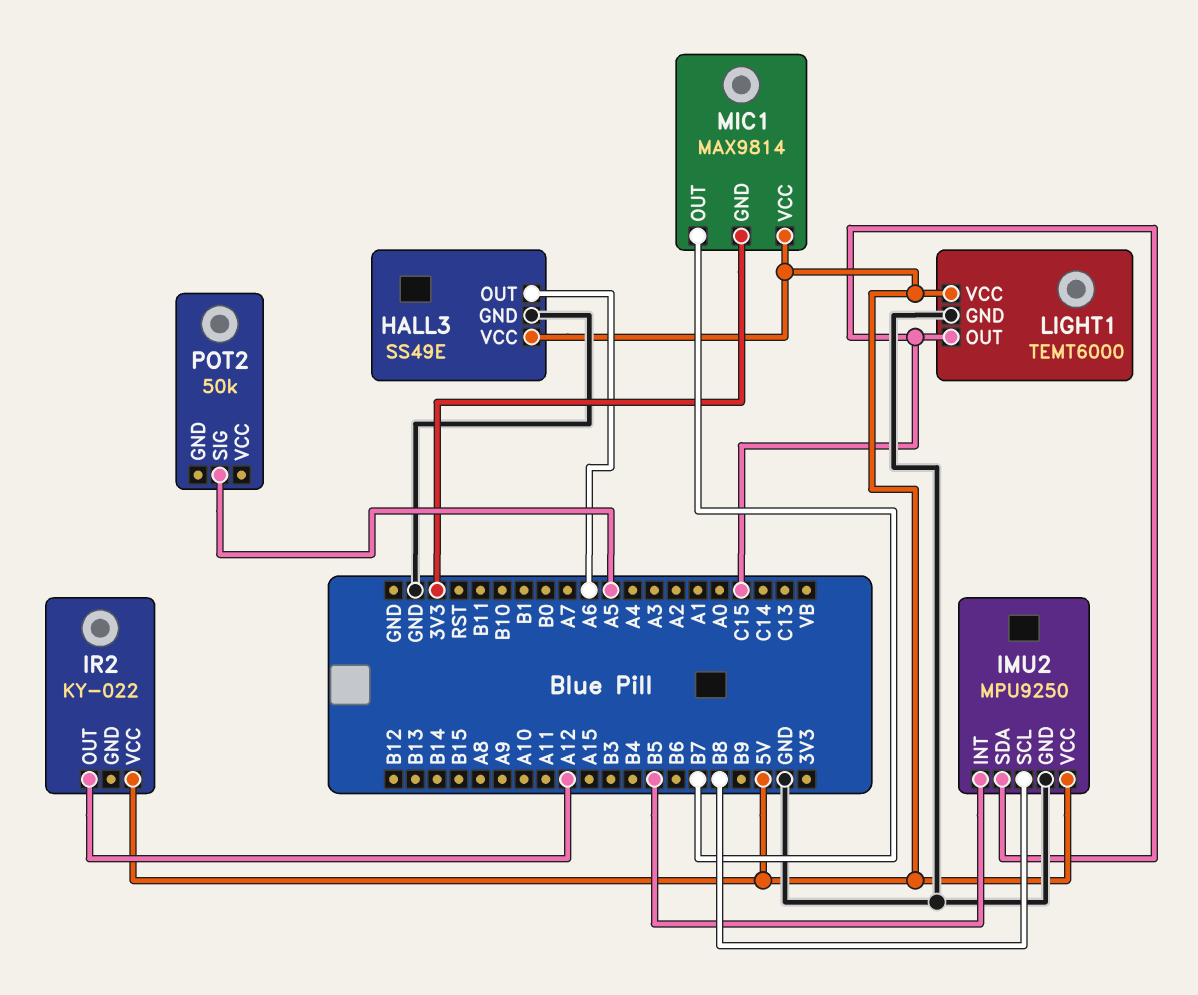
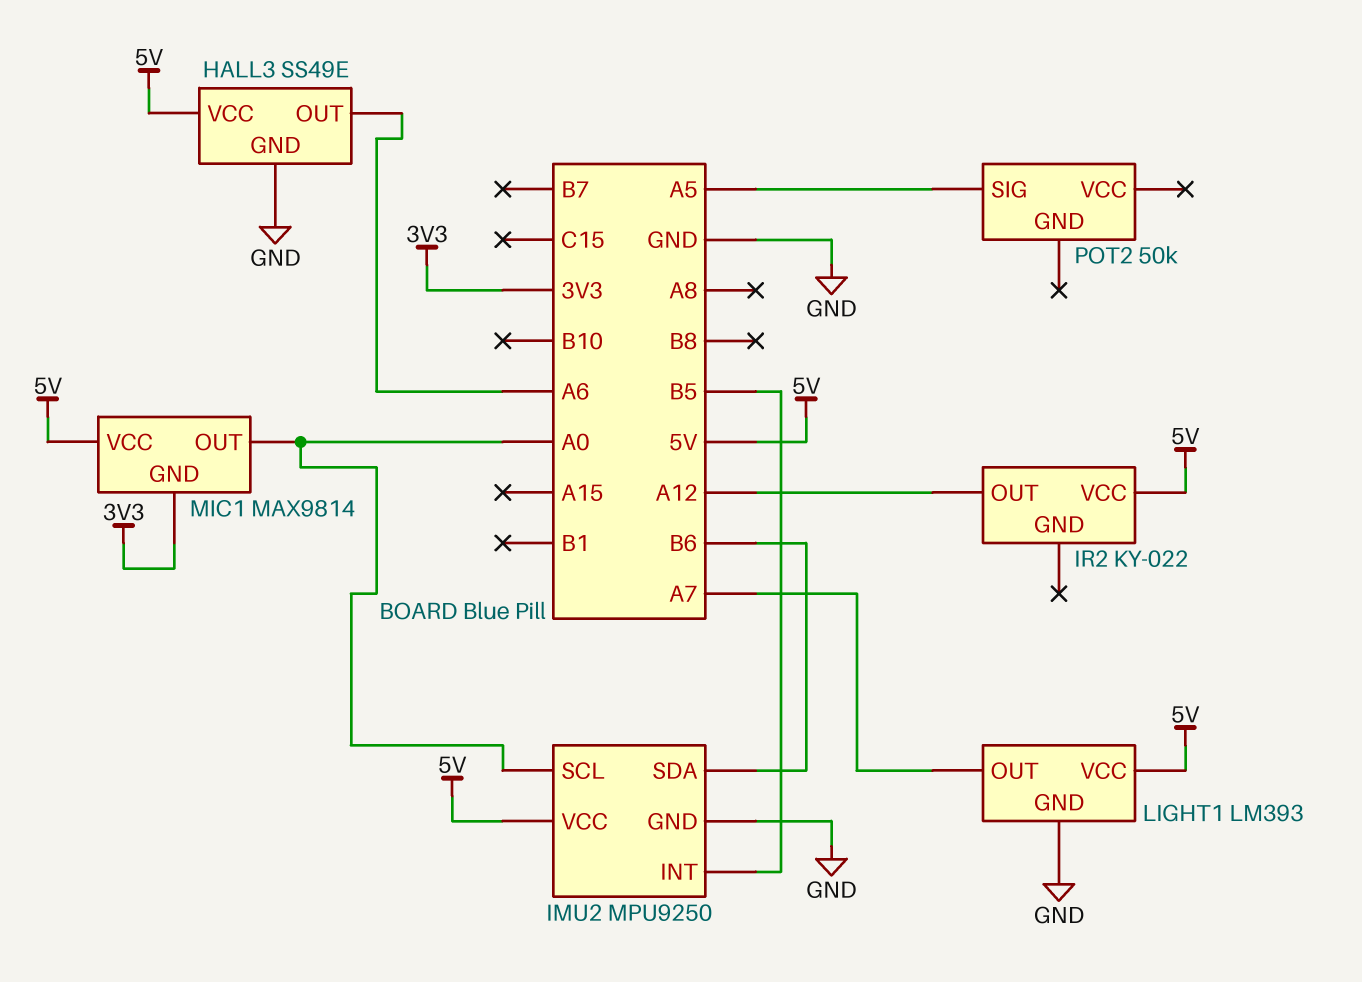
IMU2 pin SCL: B8 -> A0
IMU2 pin SDA: C15 -> B6
LIGHT1: TEMT6000 -> LM393
LIGHT1 pin OUT: C15 -> A7
MIC1 pin OUT: B7 -> A0

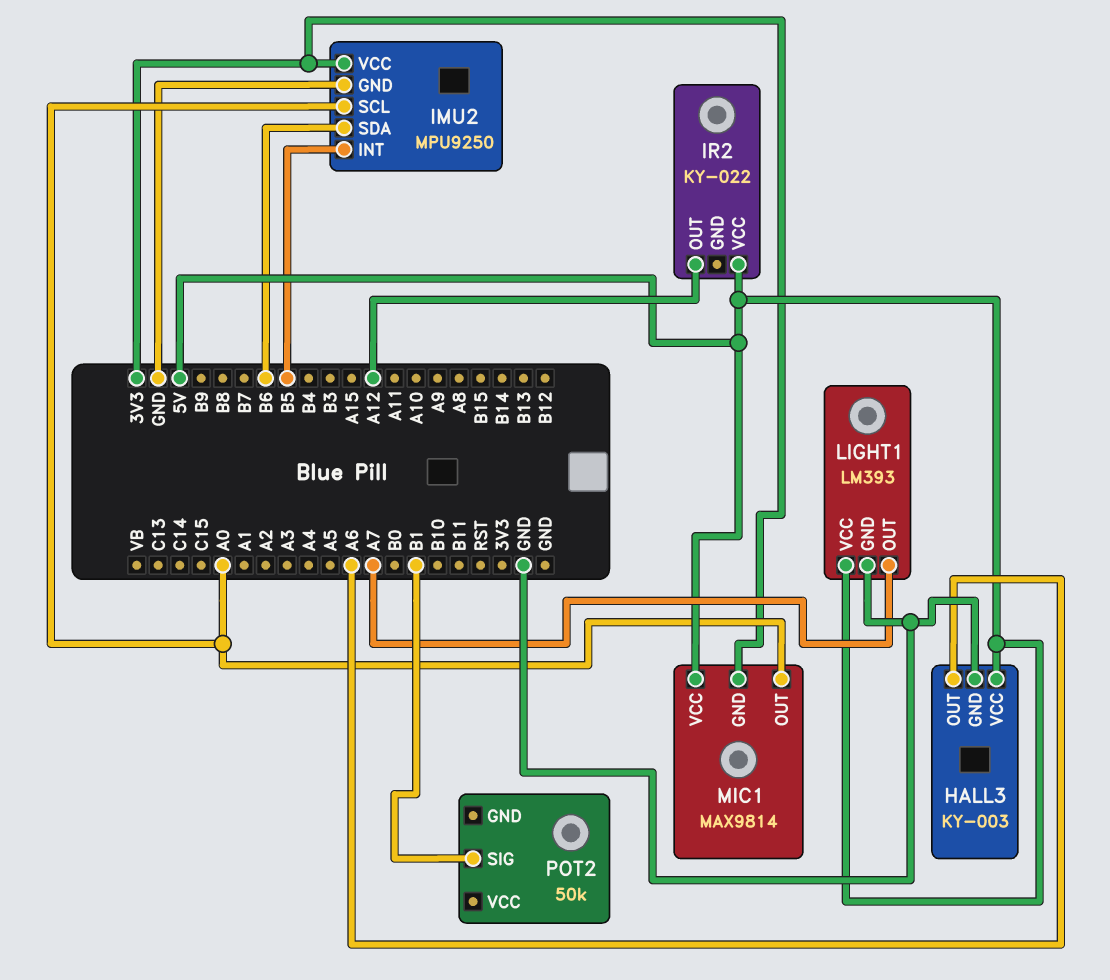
HALL3: SS49E -> KY-003
IMU2 pin VCC: 5V -> 3V3
POT2 pin SIG: A5 -> B1

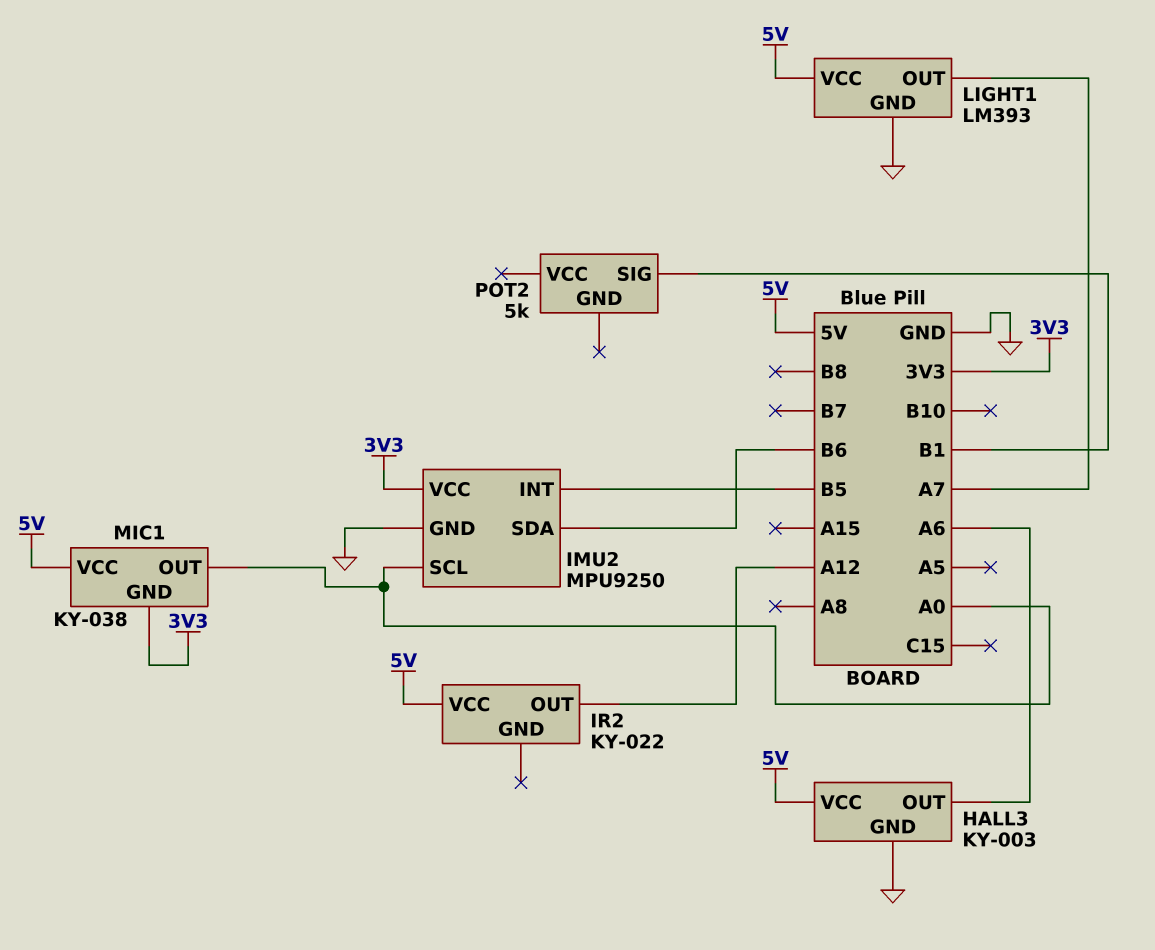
MIC1: MAX9814 -> KY-038
POT2: 50k -> 5k

